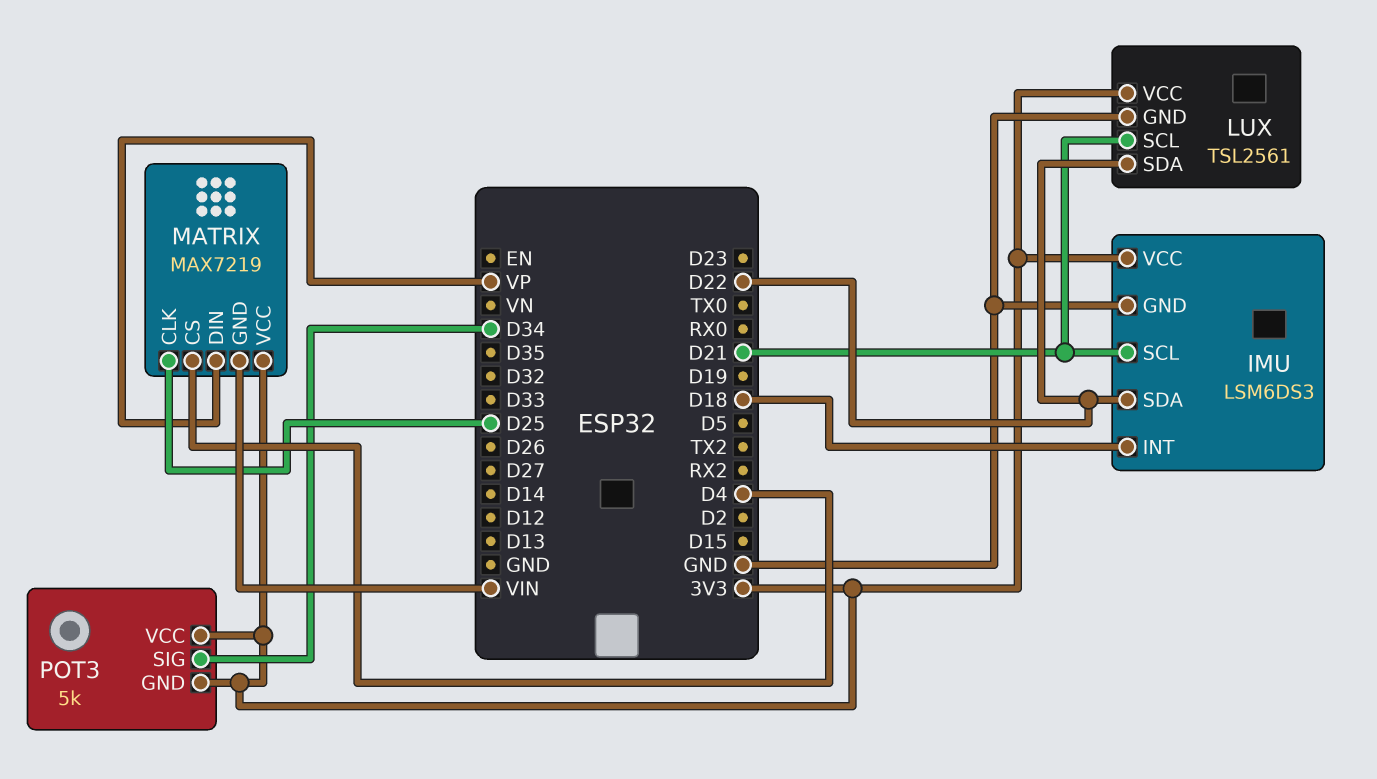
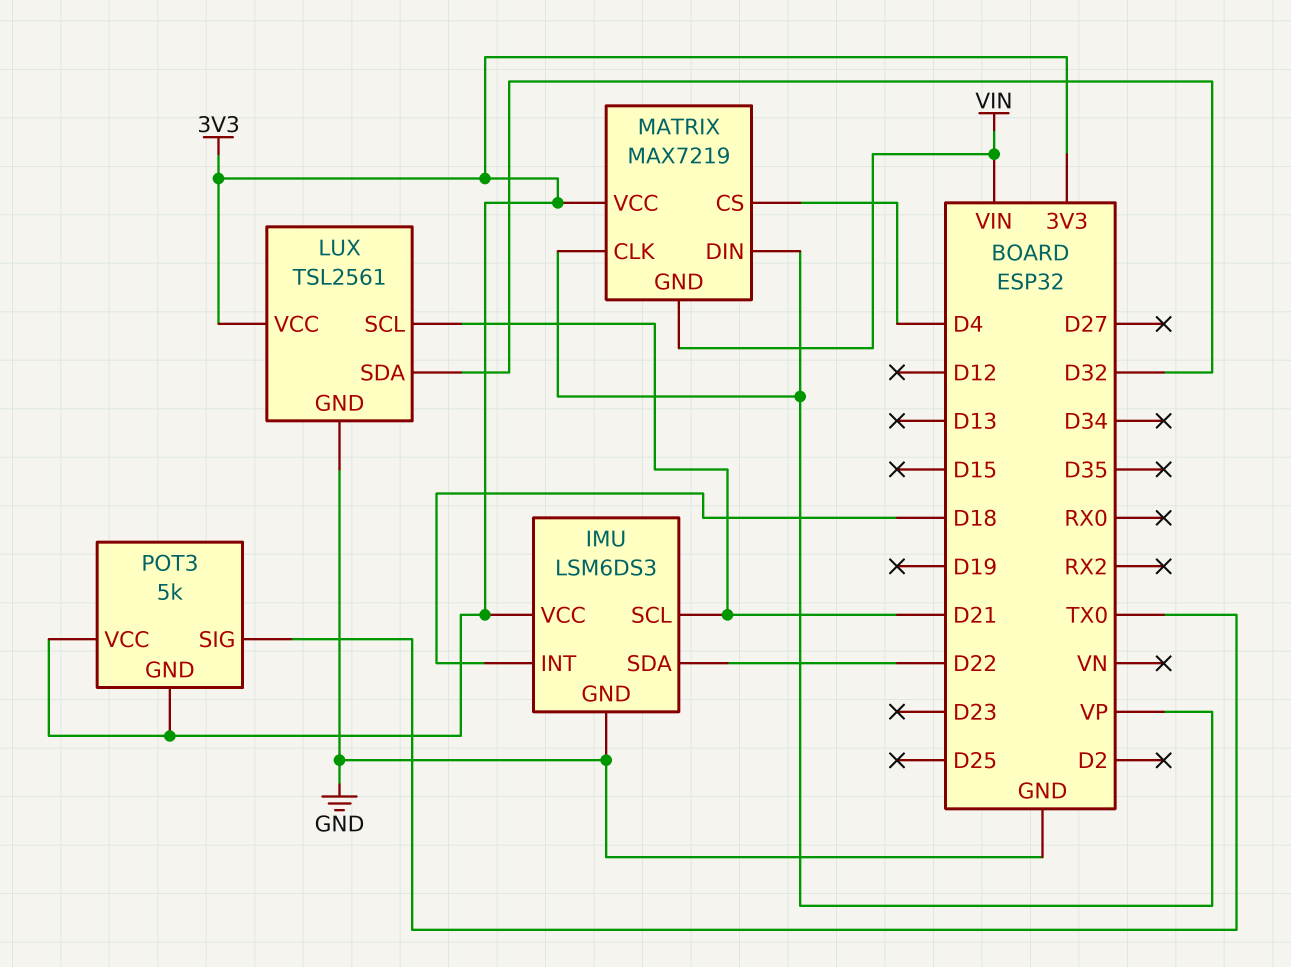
LUX pin SDA: D22 -> D32
MATRIX pin CLK: D25 -> VP
POT3 pin SIG: D34 -> TX0

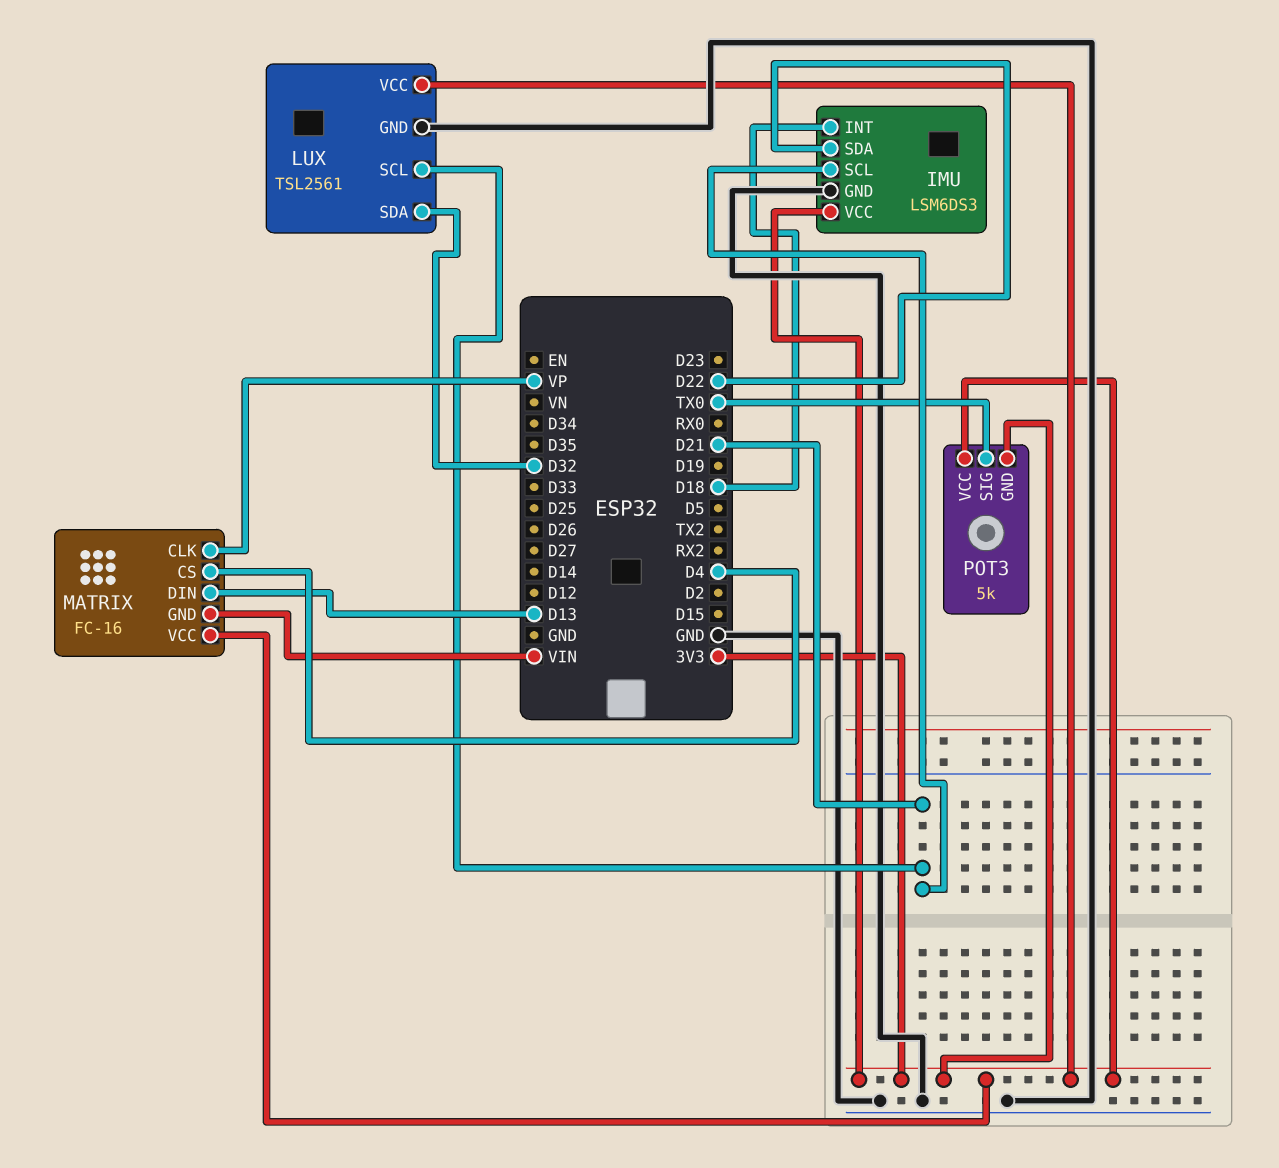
MATRIX: MAX7219 -> FC-16
MATRIX pin DIN: VP -> D13

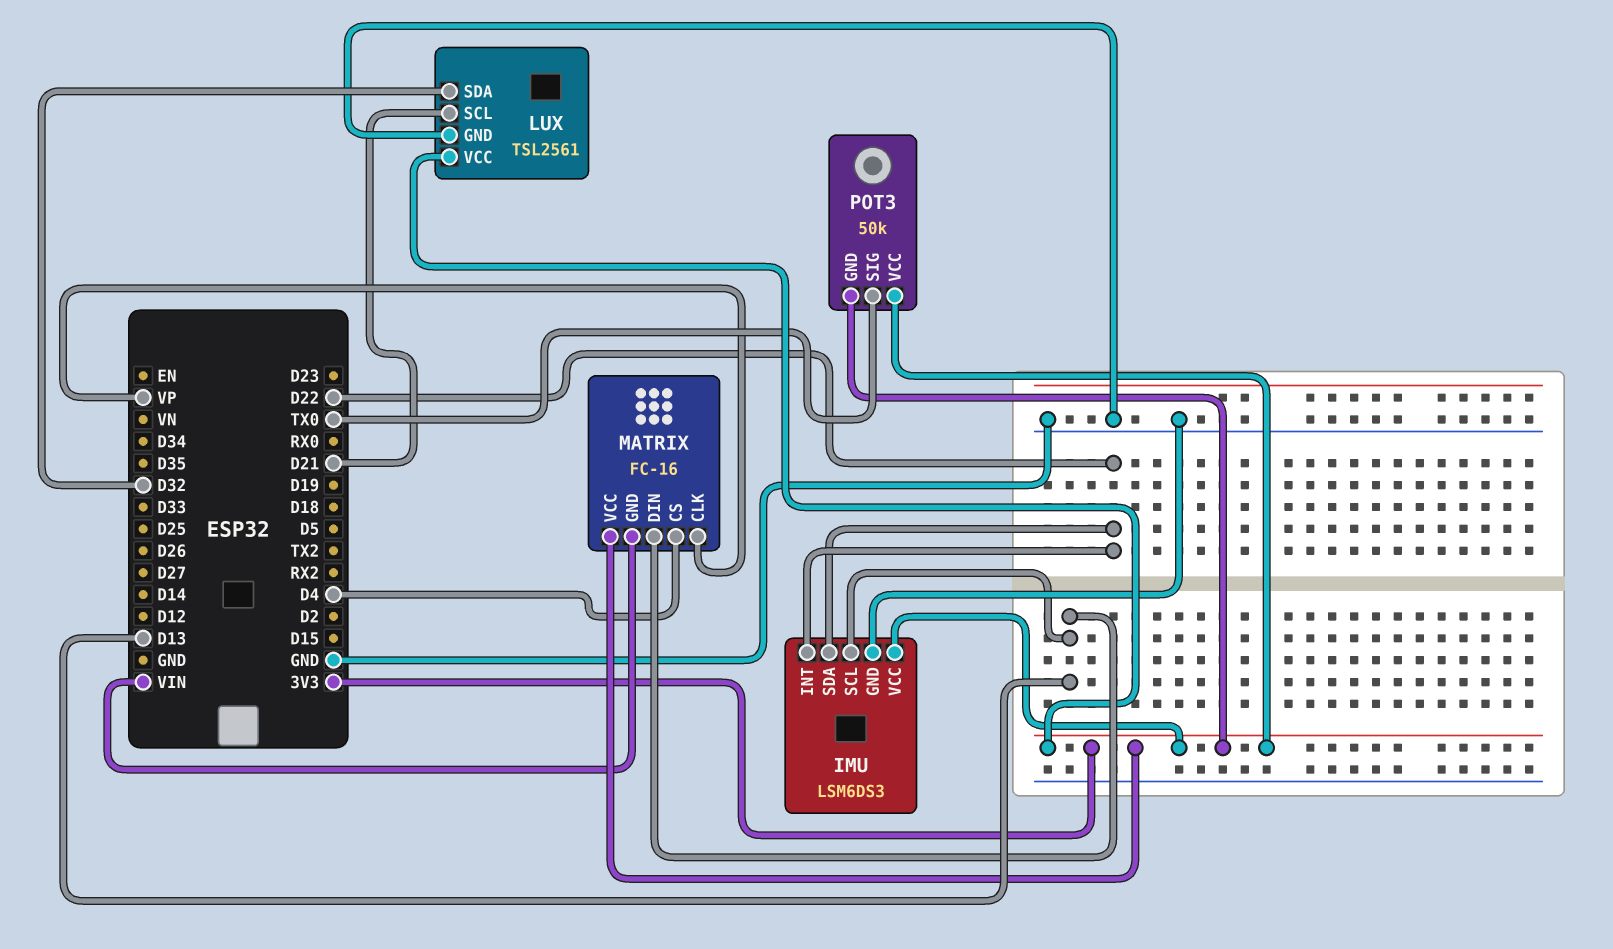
IMU pin INT: D18 -> D22
IMU pin SCL: D21 -> D13
POT3: 5k -> 50k

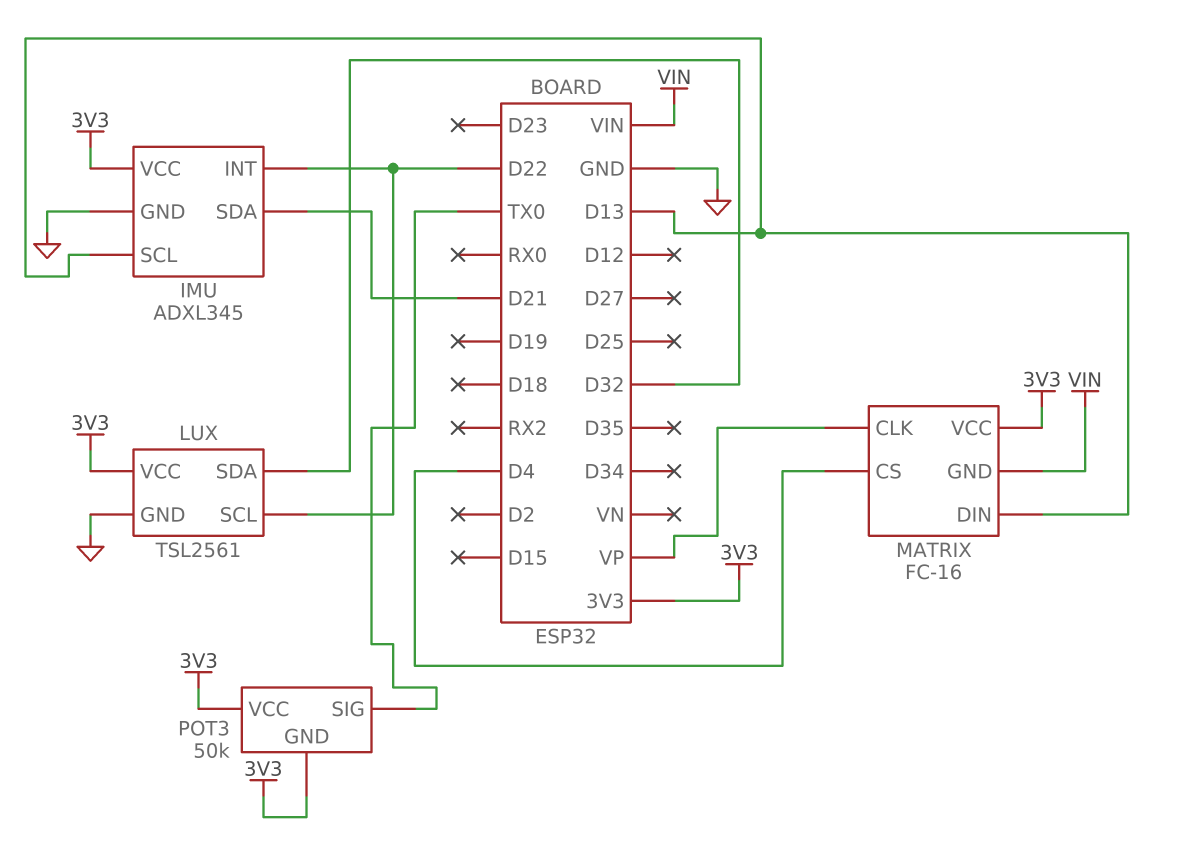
IMU: LSM6DS3 -> ADXL345
IMU pin SDA: D22 -> D21
LUX pin SCL: D21 -> D22

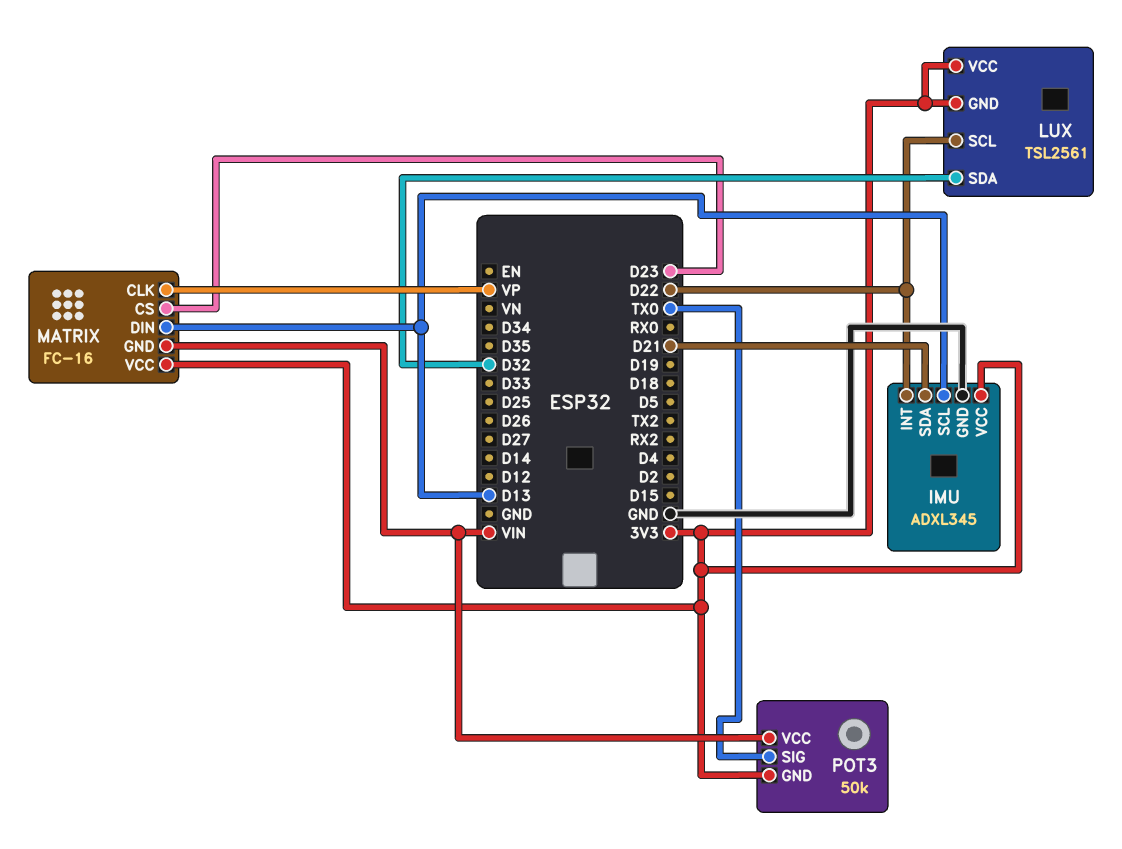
LUX pin GND: GND -> 3V3
MATRIX pin CS: D4 -> D23
POT3 pin VCC: 3V3 -> VIN

